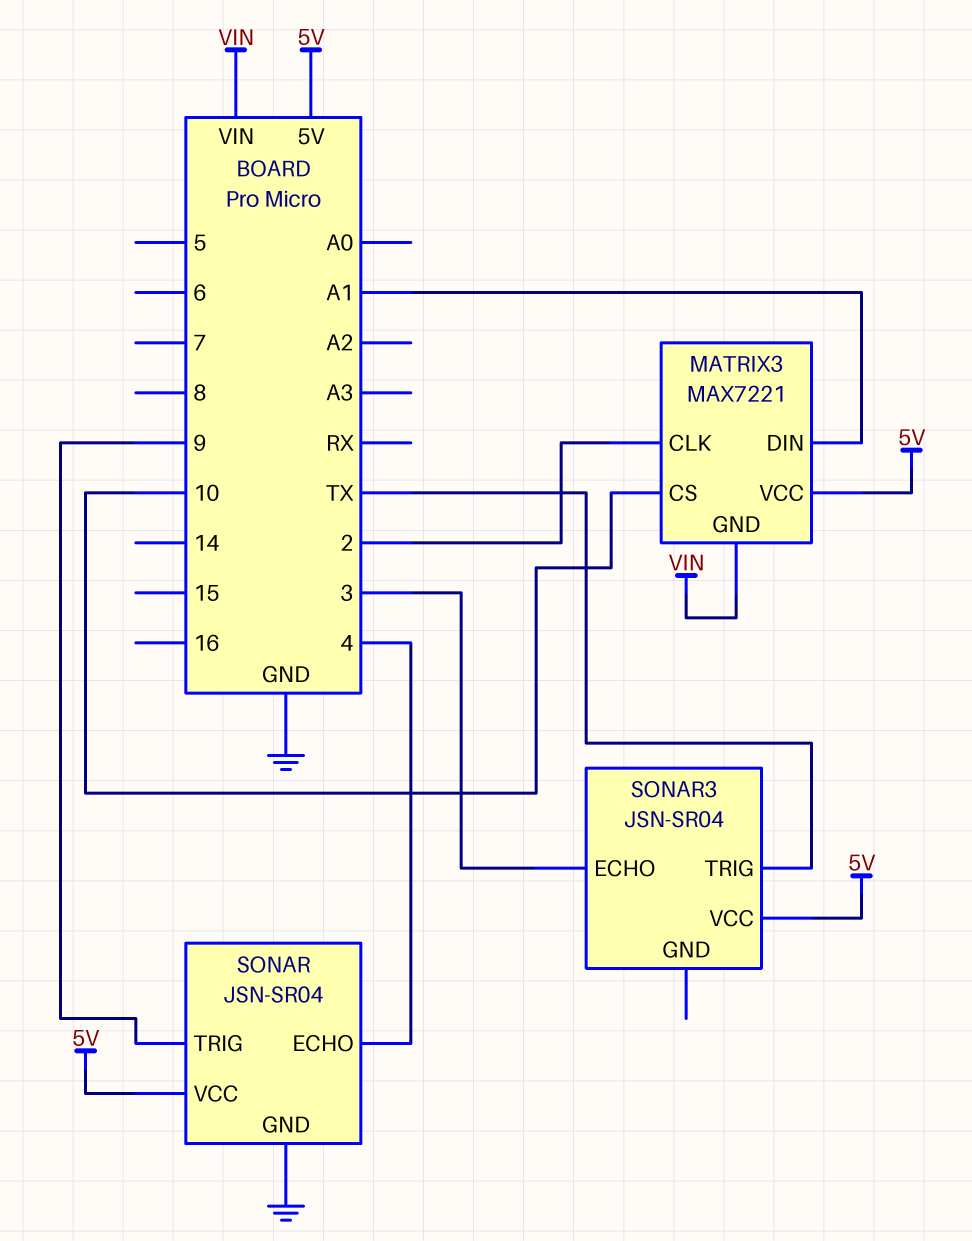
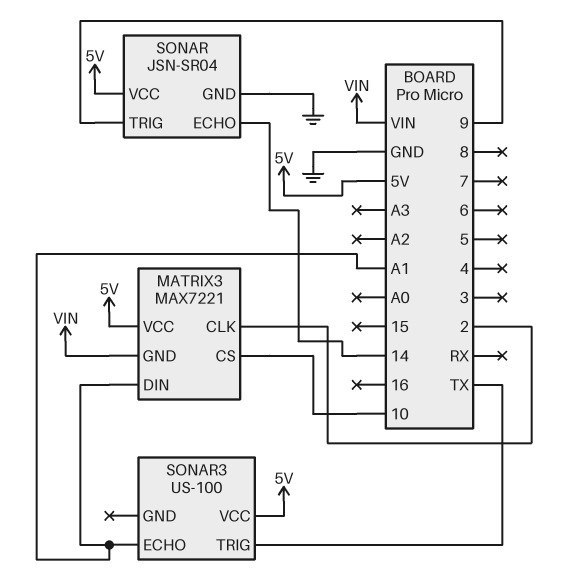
SONAR pin ECHO: 4 -> 14
SONAR3: JSN-SR04 -> US-100
SONAR3 pin ECHO: 3 -> A1

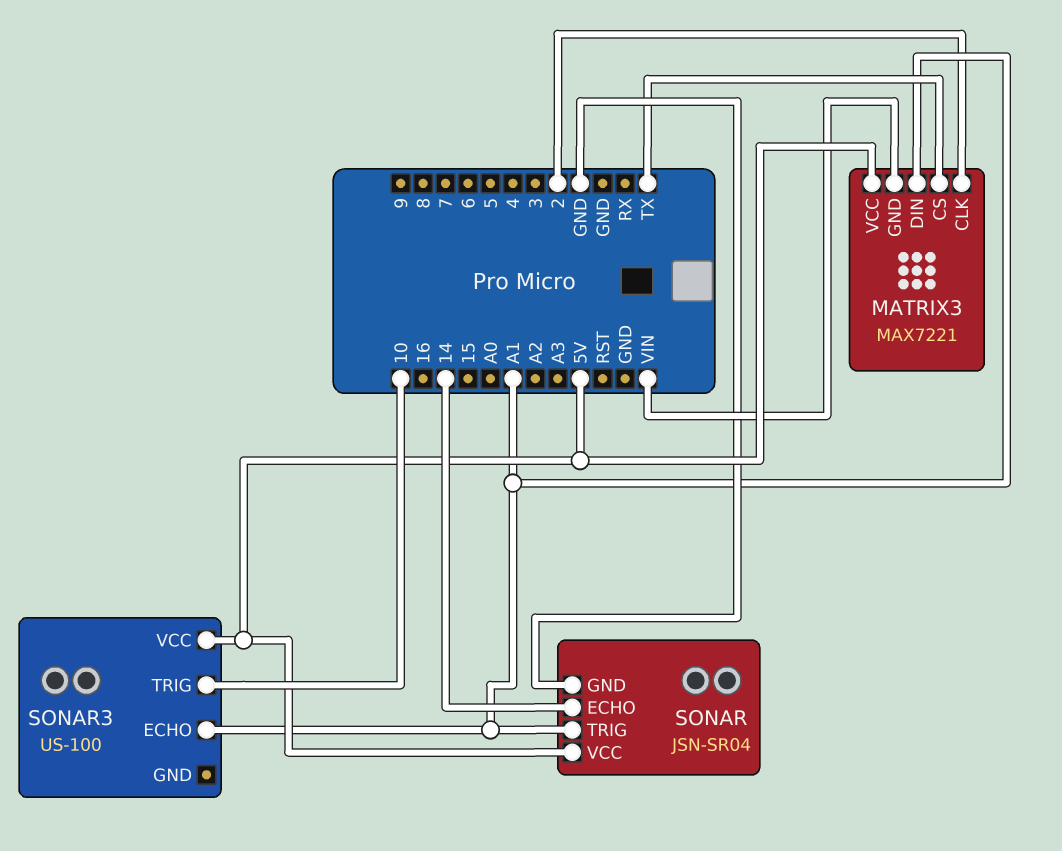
MATRIX3 pin CS: 10 -> TX
SONAR pin TRIG: 9 -> A1
SONAR3 pin TRIG: TX -> 10

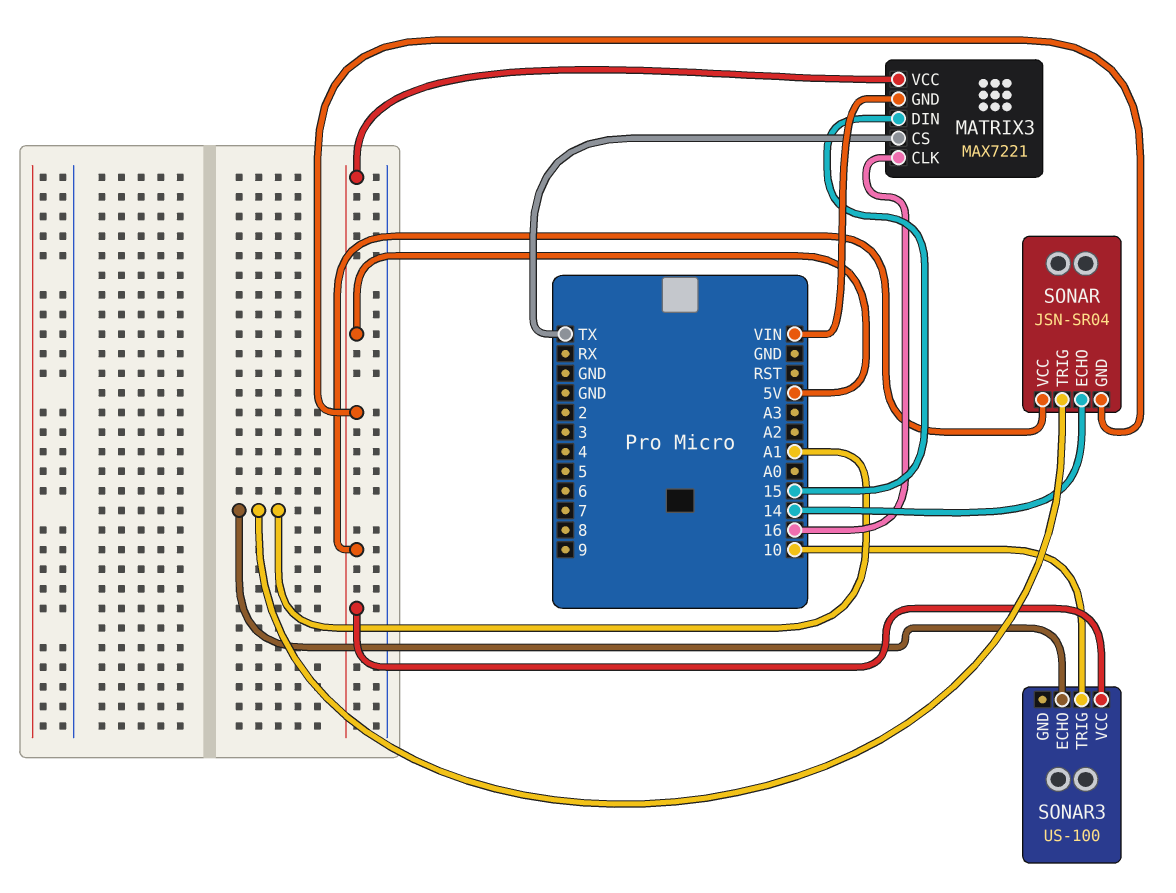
MATRIX3 pin CLK: 2 -> 16
MATRIX3 pin DIN: A1 -> 15
SONAR pin GND: GND -> 5V

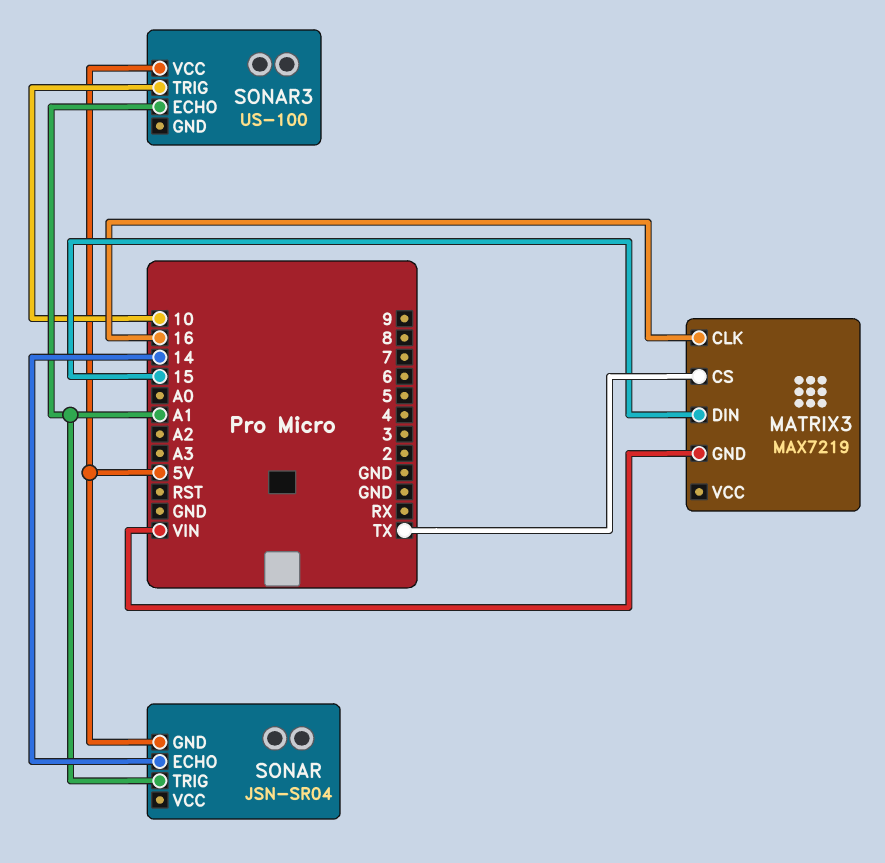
MATRIX3: MAX7221 -> MAX7219
MATRIX3 pin VCC: 5V -> none
SONAR pin VCC: 5V -> none

